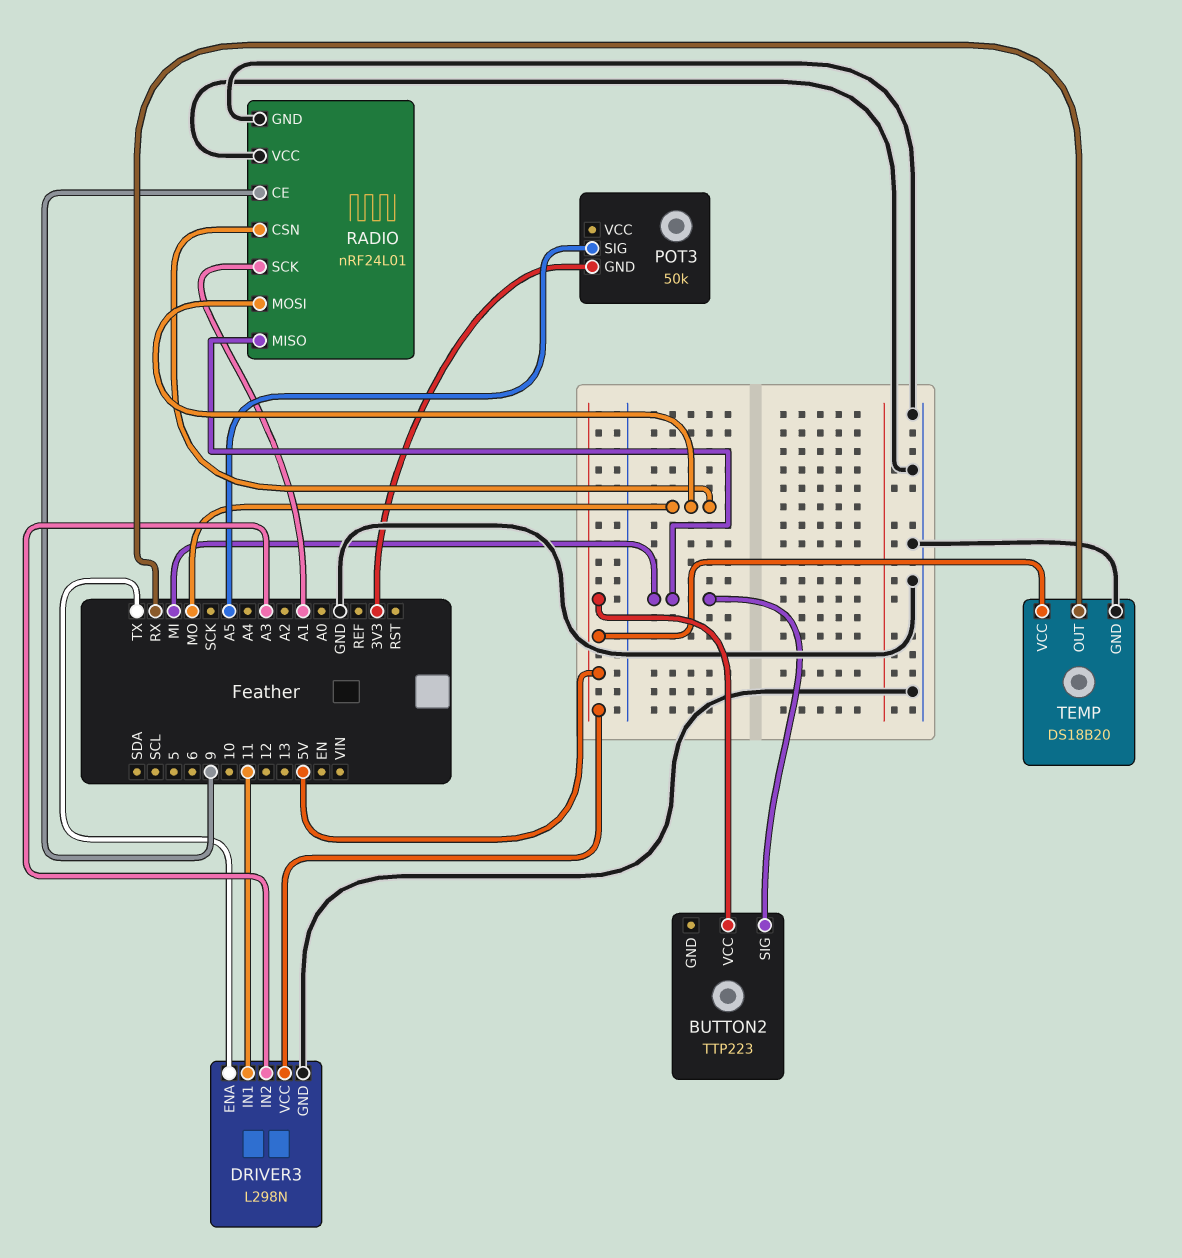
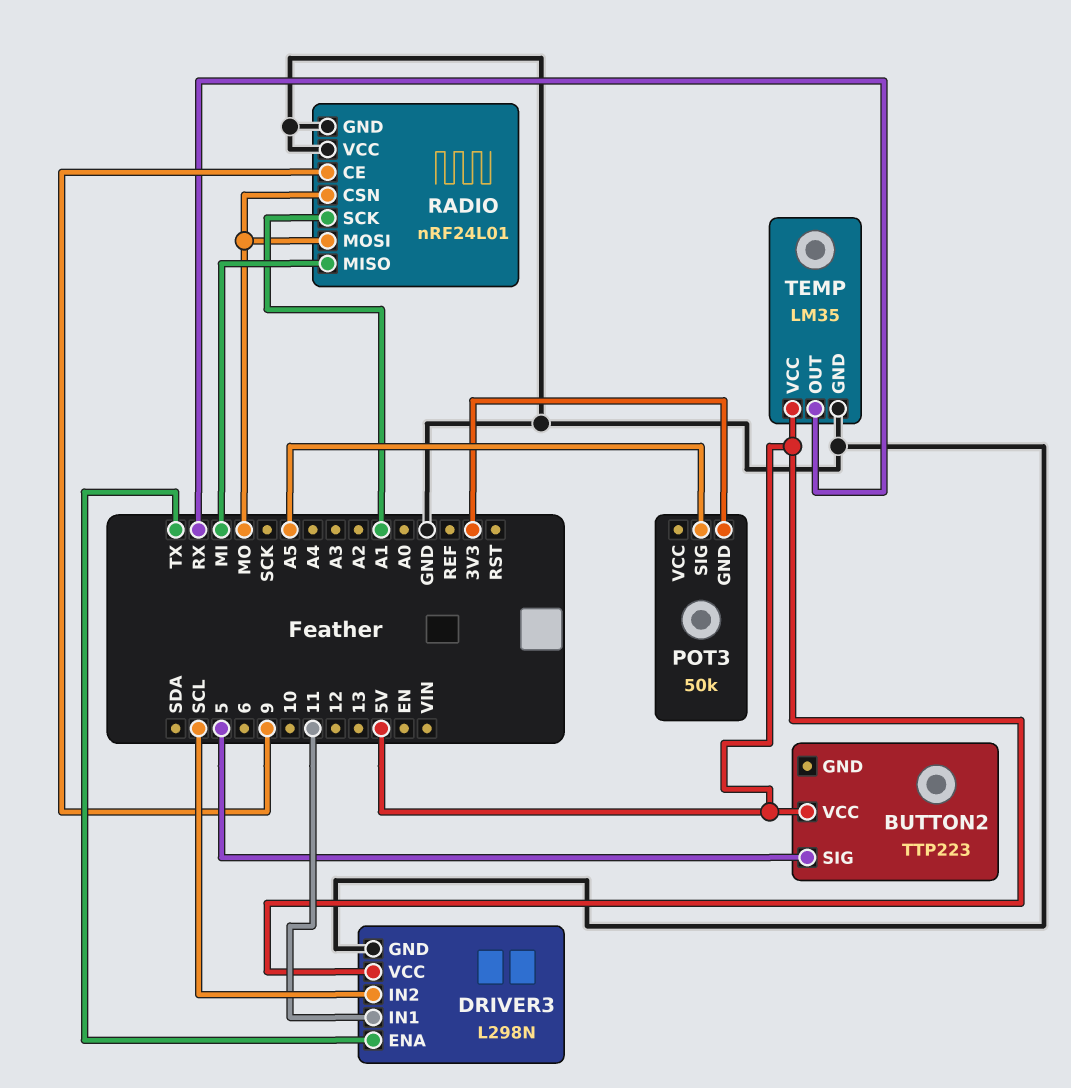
BUTTON2 pin SIG: MI -> 5
DRIVER3 pin IN2: A3 -> SCL
TEMP: DS18B20 -> LM35

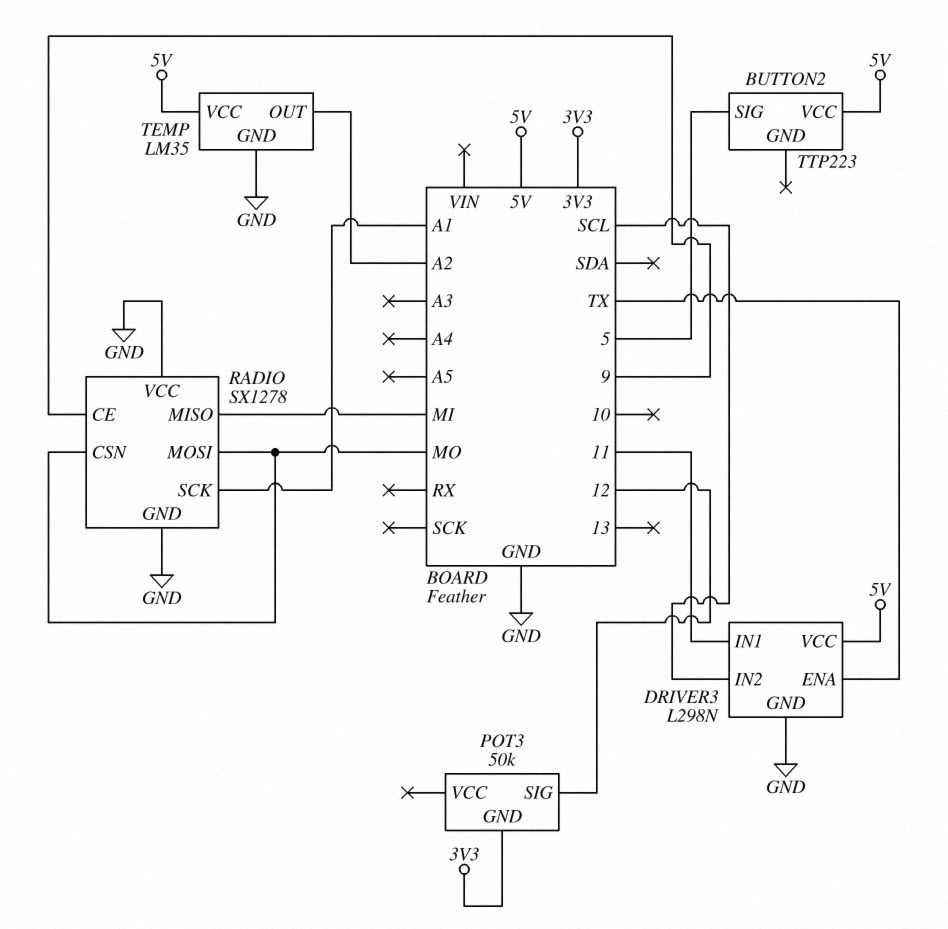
POT3 pin SIG: A5 -> 12
RADIO: nRF24L01 -> SX1278
TEMP pin OUT: RX -> A2

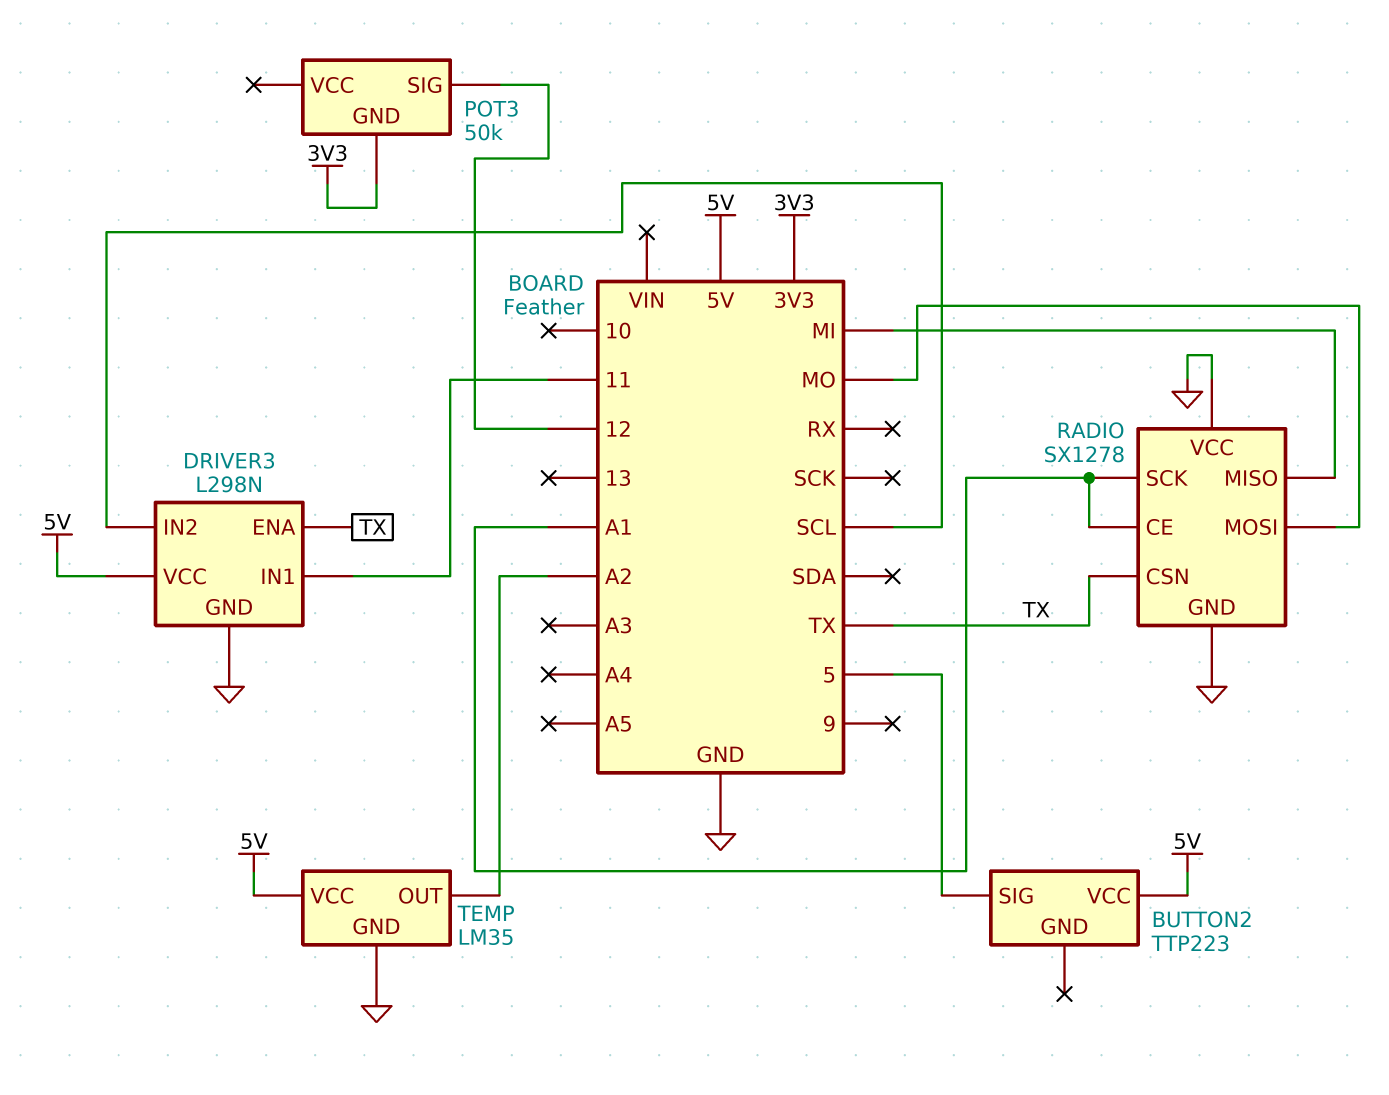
RADIO pin CE: 9 -> A1
RADIO pin CSN: MO -> TX

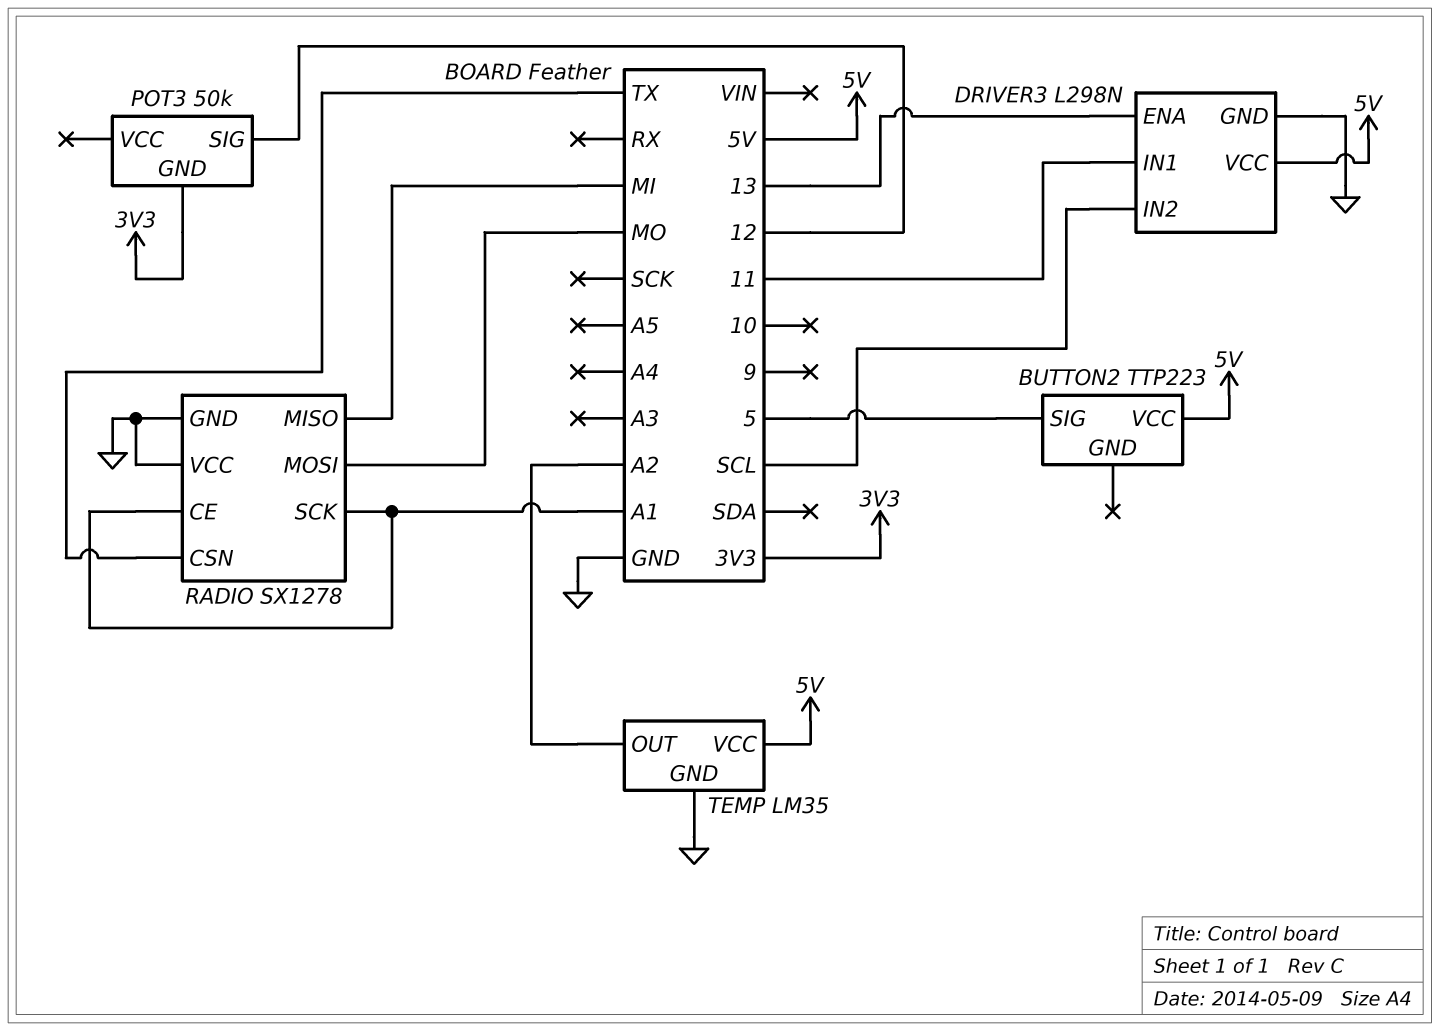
DRIVER3 pin ENA: TX -> 13

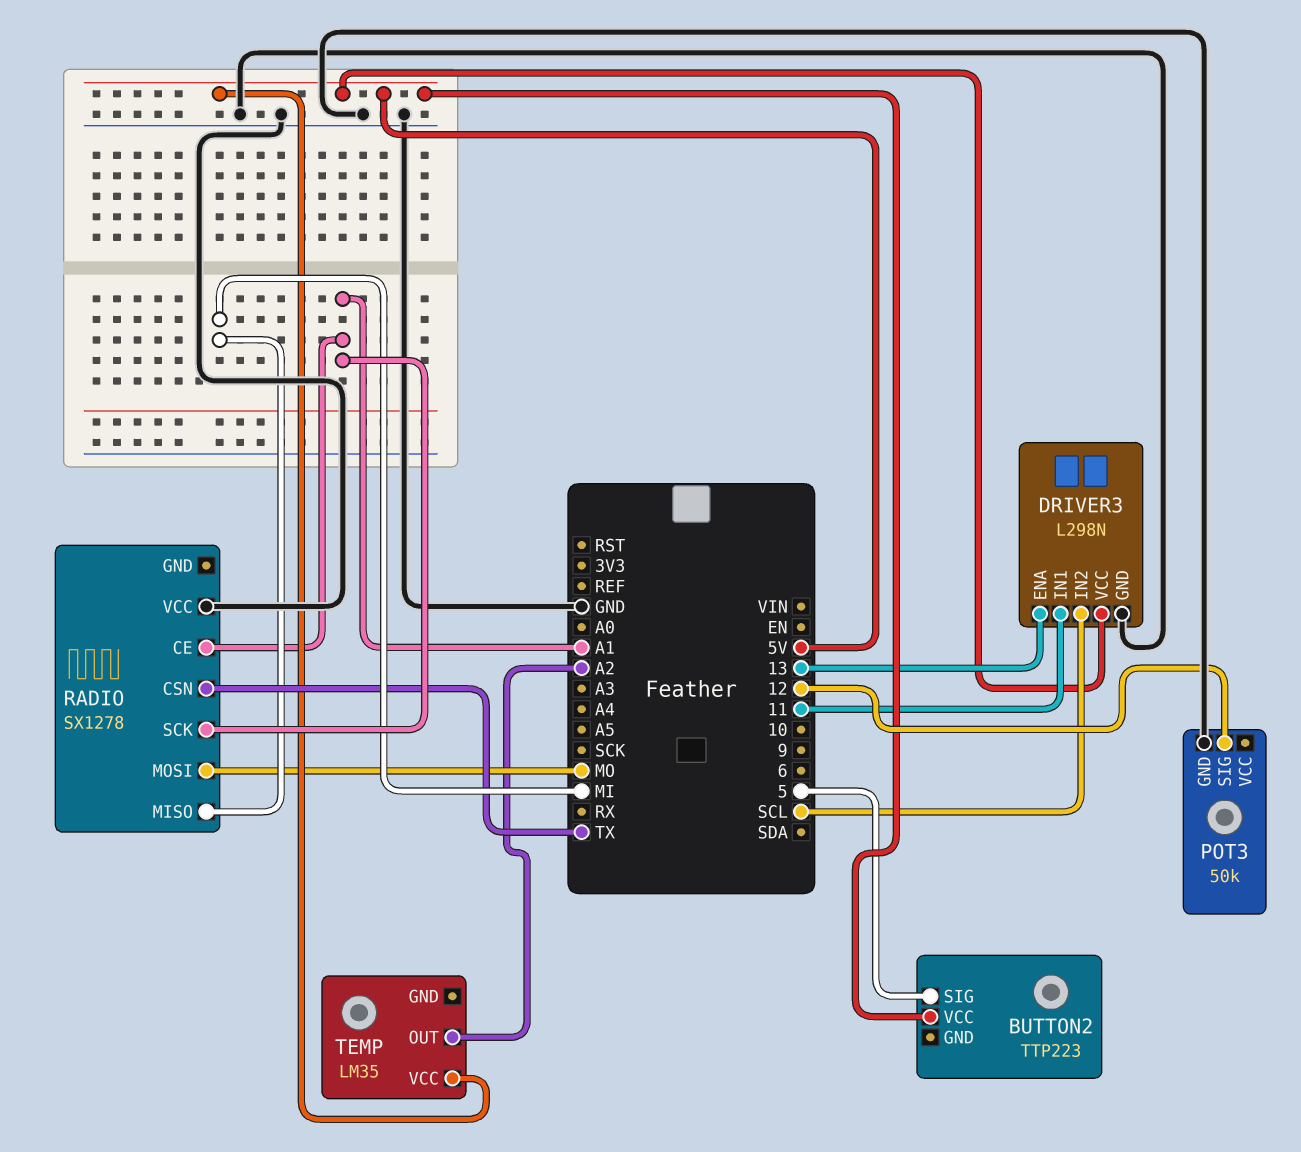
POT3 pin GND: 3V3 -> GND
RADIO pin GND: GND -> none
TEMP pin GND: GND -> none

